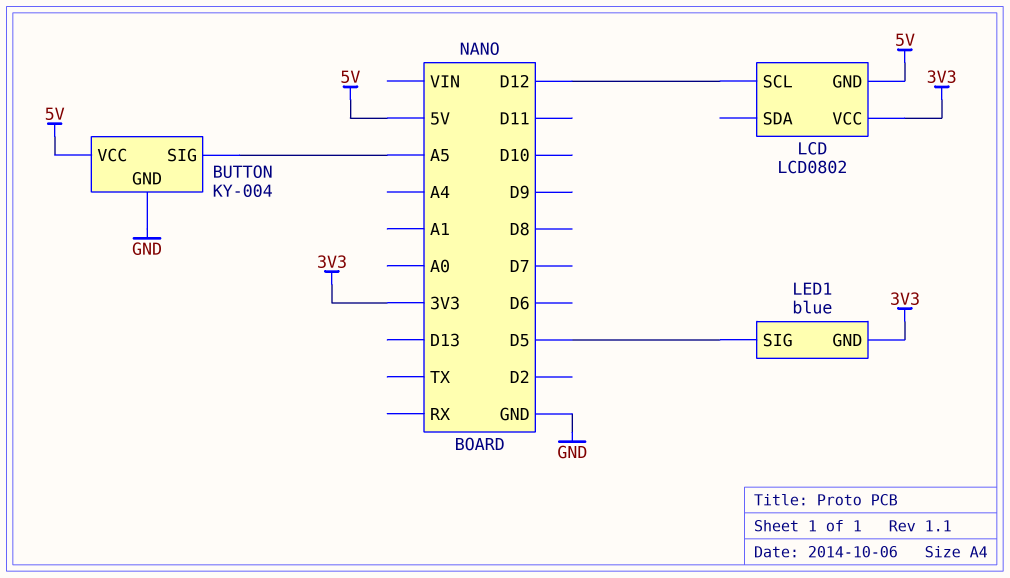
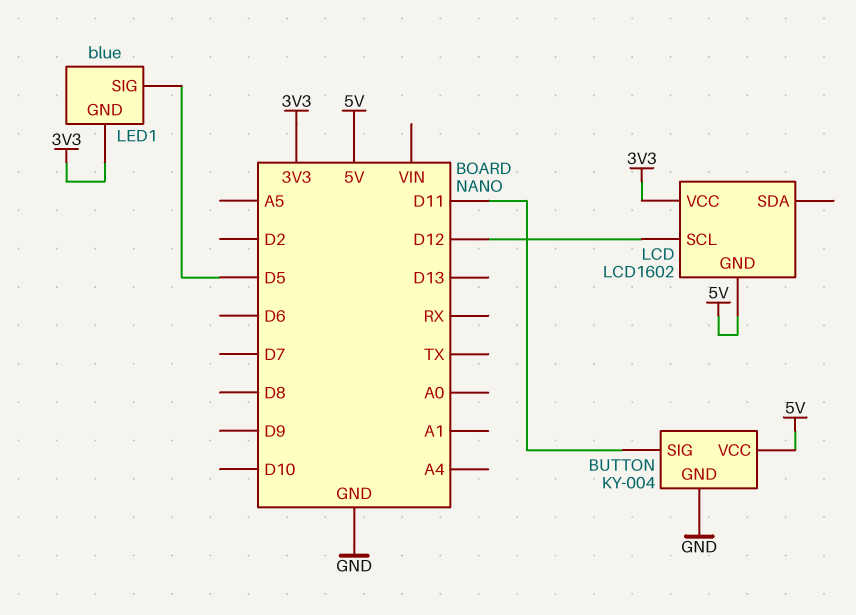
BUTTON pin SIG: A5 -> D11
LCD: LCD0802 -> LCD1602

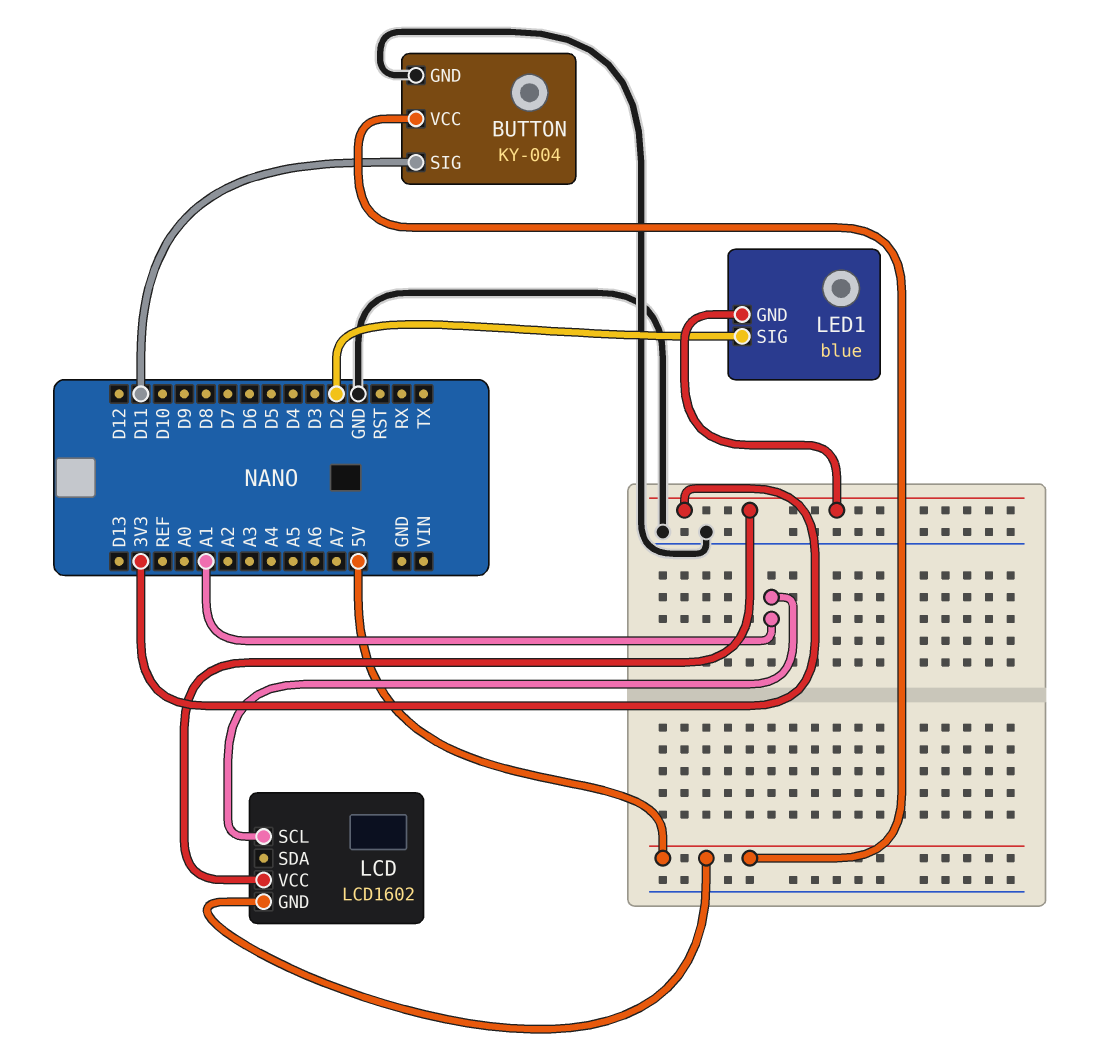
LCD pin SCL: D12 -> A1
LED1 pin SIG: D5 -> D2

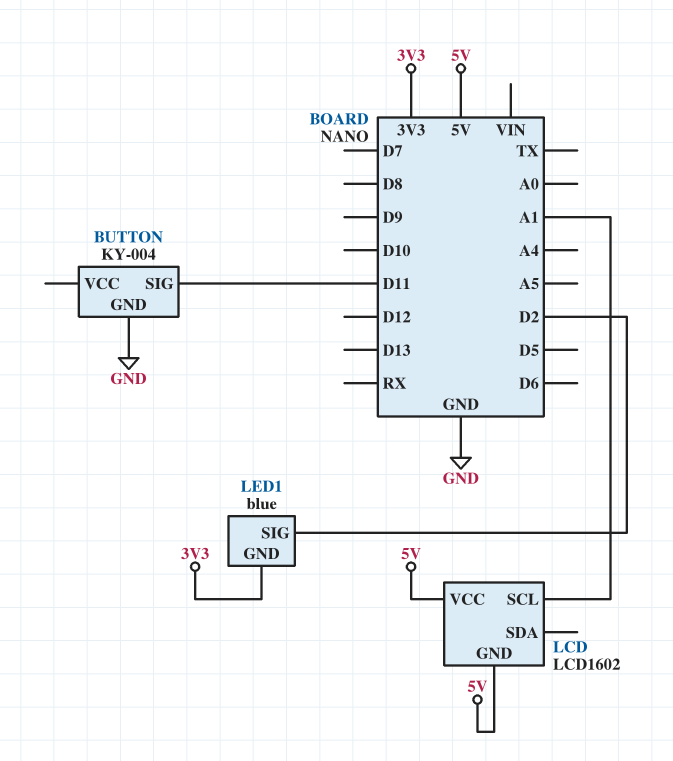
BUTTON pin VCC: 5V -> none
LCD pin VCC: 3V3 -> 5V

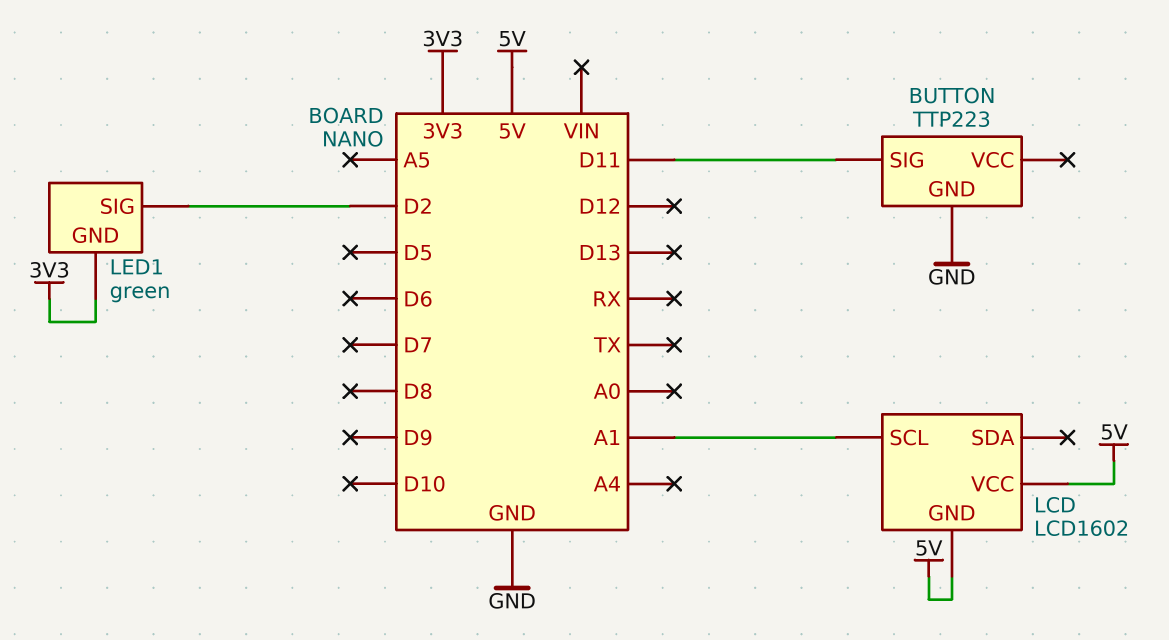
BUTTON: KY-004 -> TTP223
LED1: blue -> green

